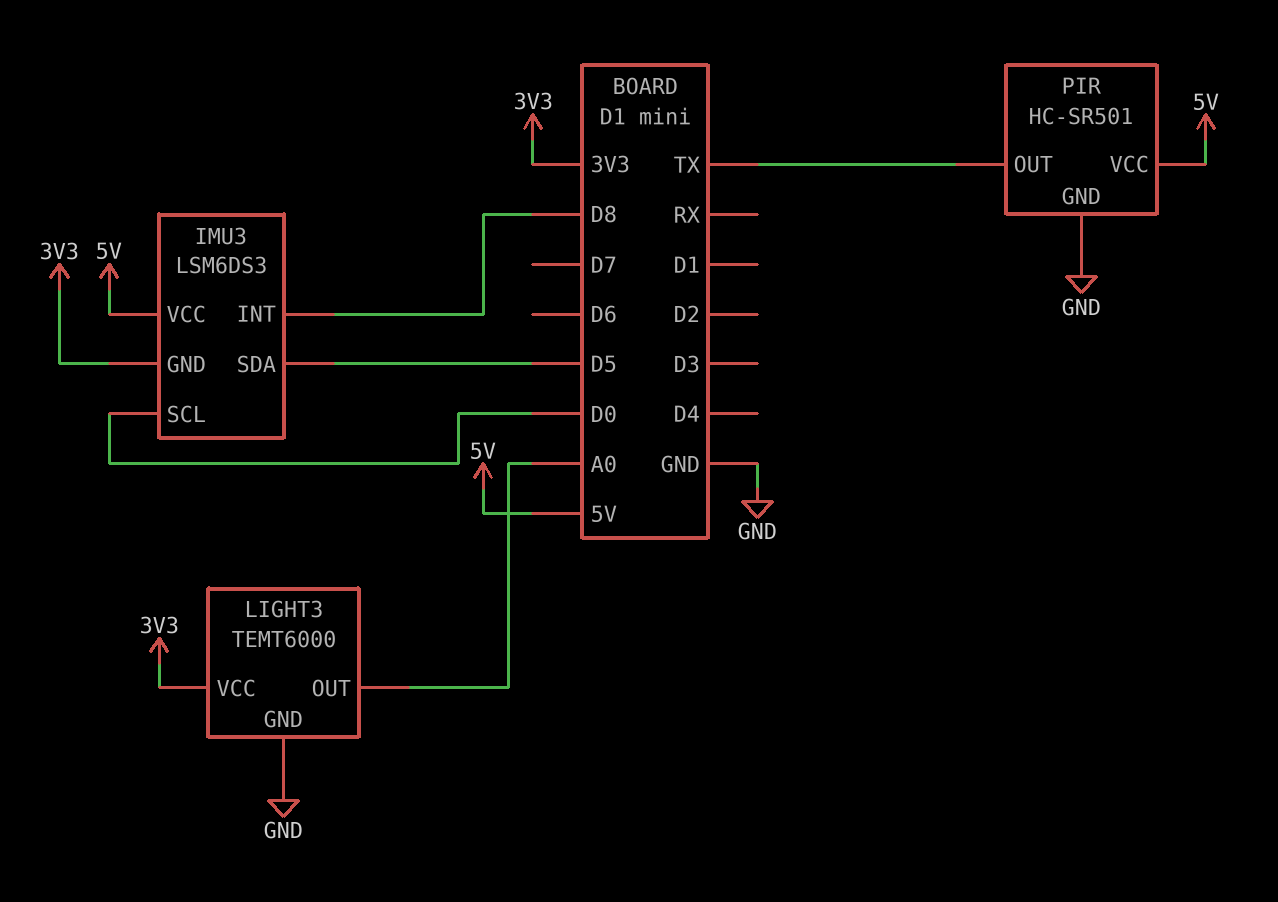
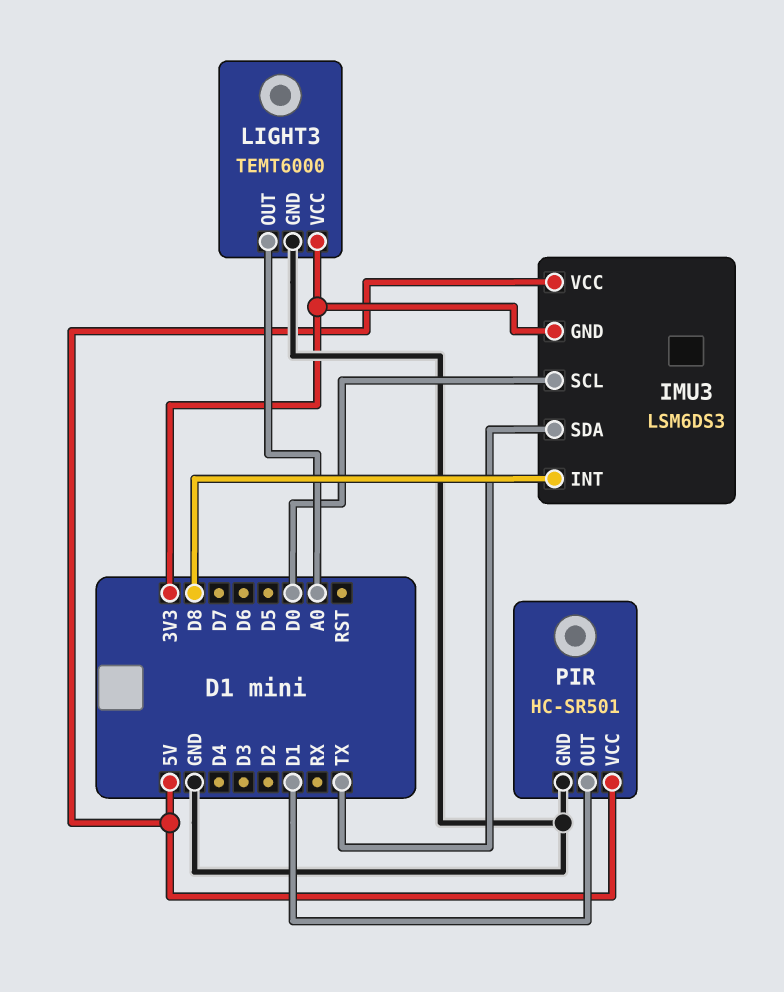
IMU3 pin SDA: D5 -> TX
PIR pin OUT: TX -> D1

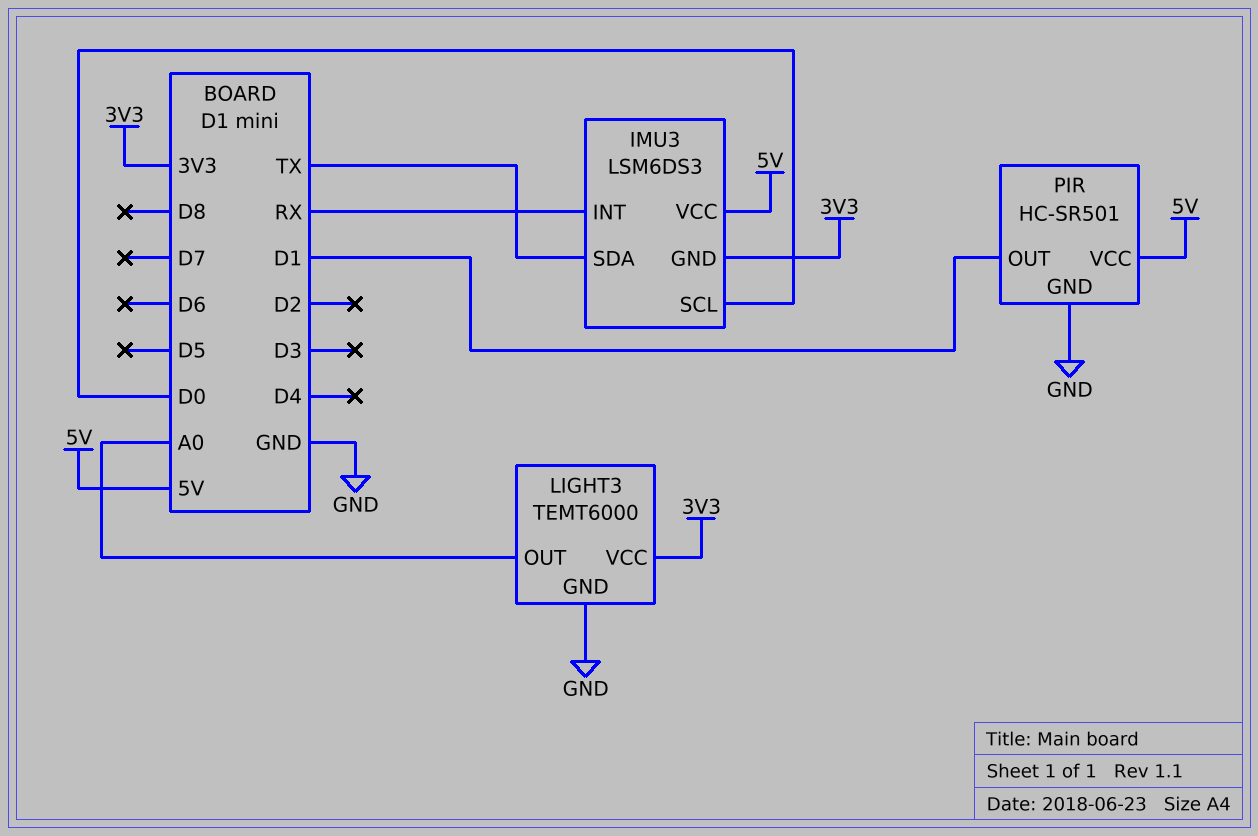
IMU3 pin INT: D8 -> RX

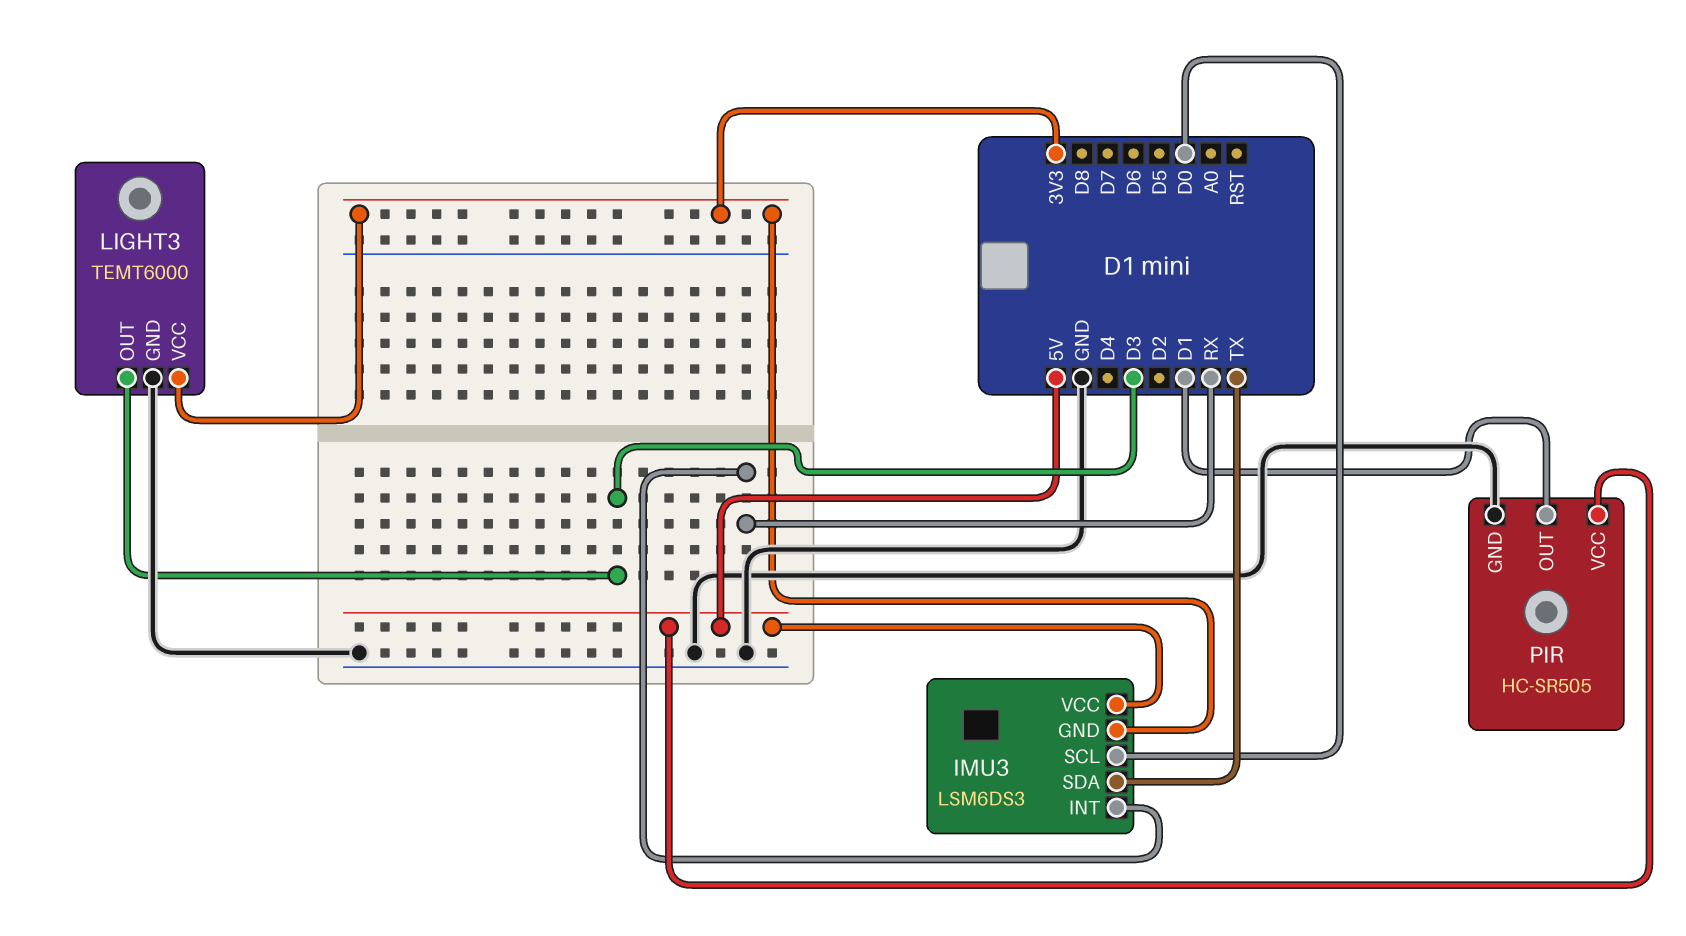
LIGHT3 pin OUT: A0 -> D3
PIR: HC-SR501 -> HC-SR505

